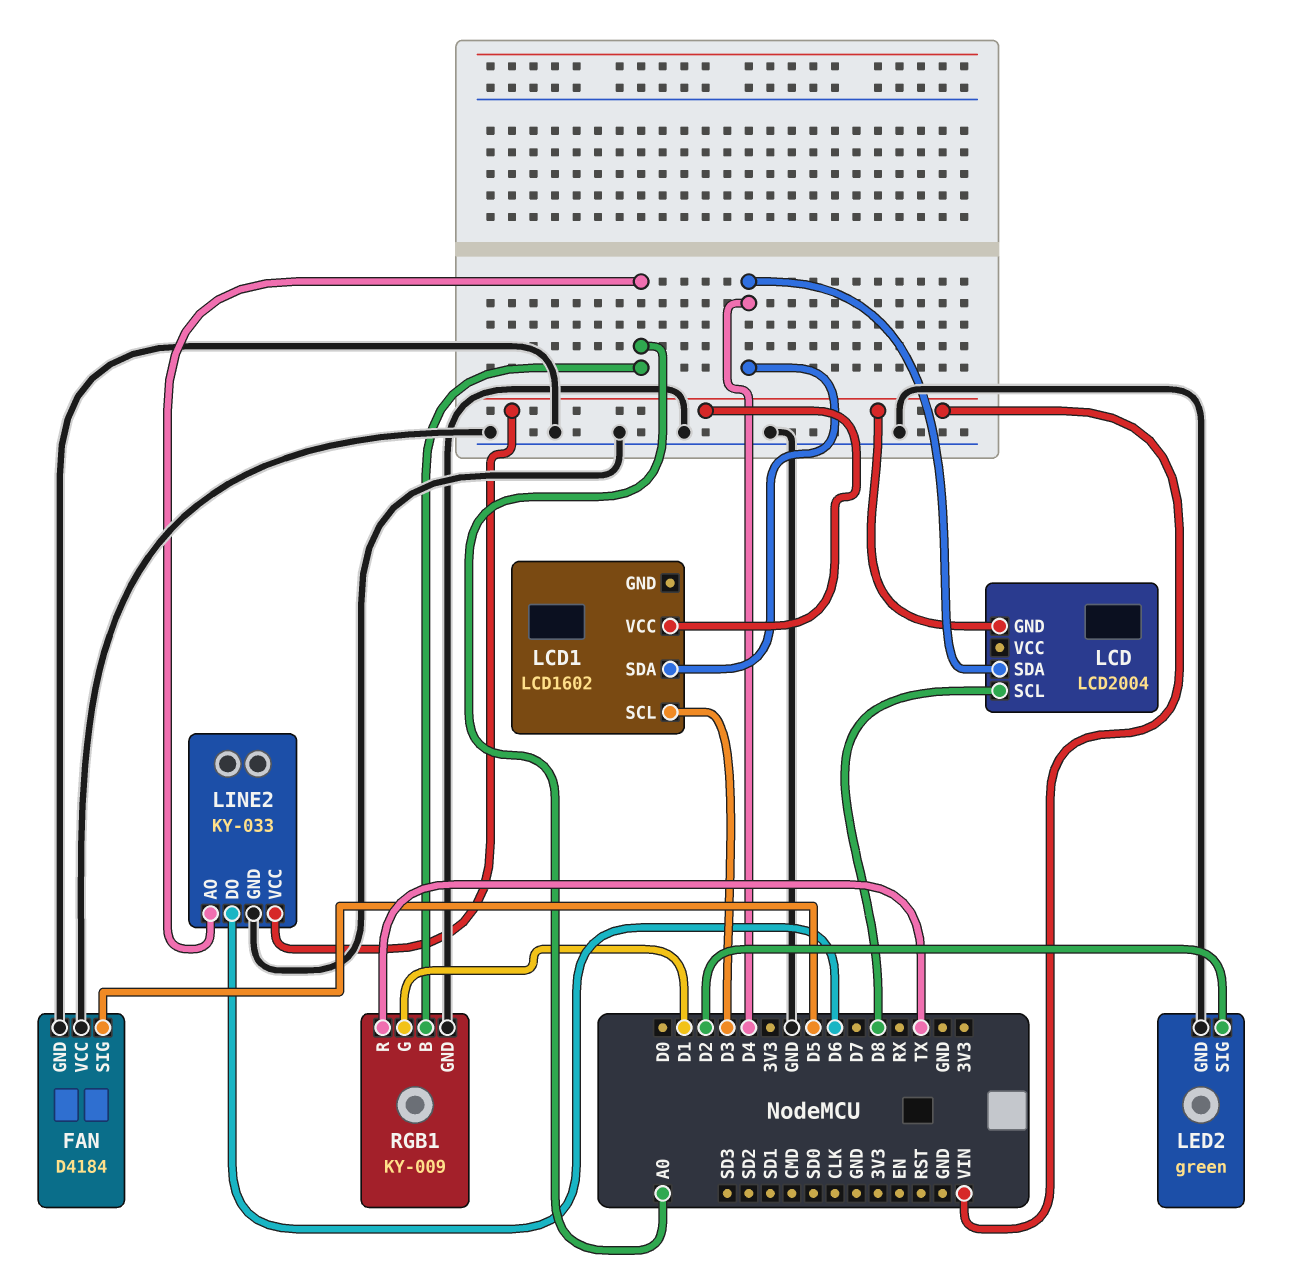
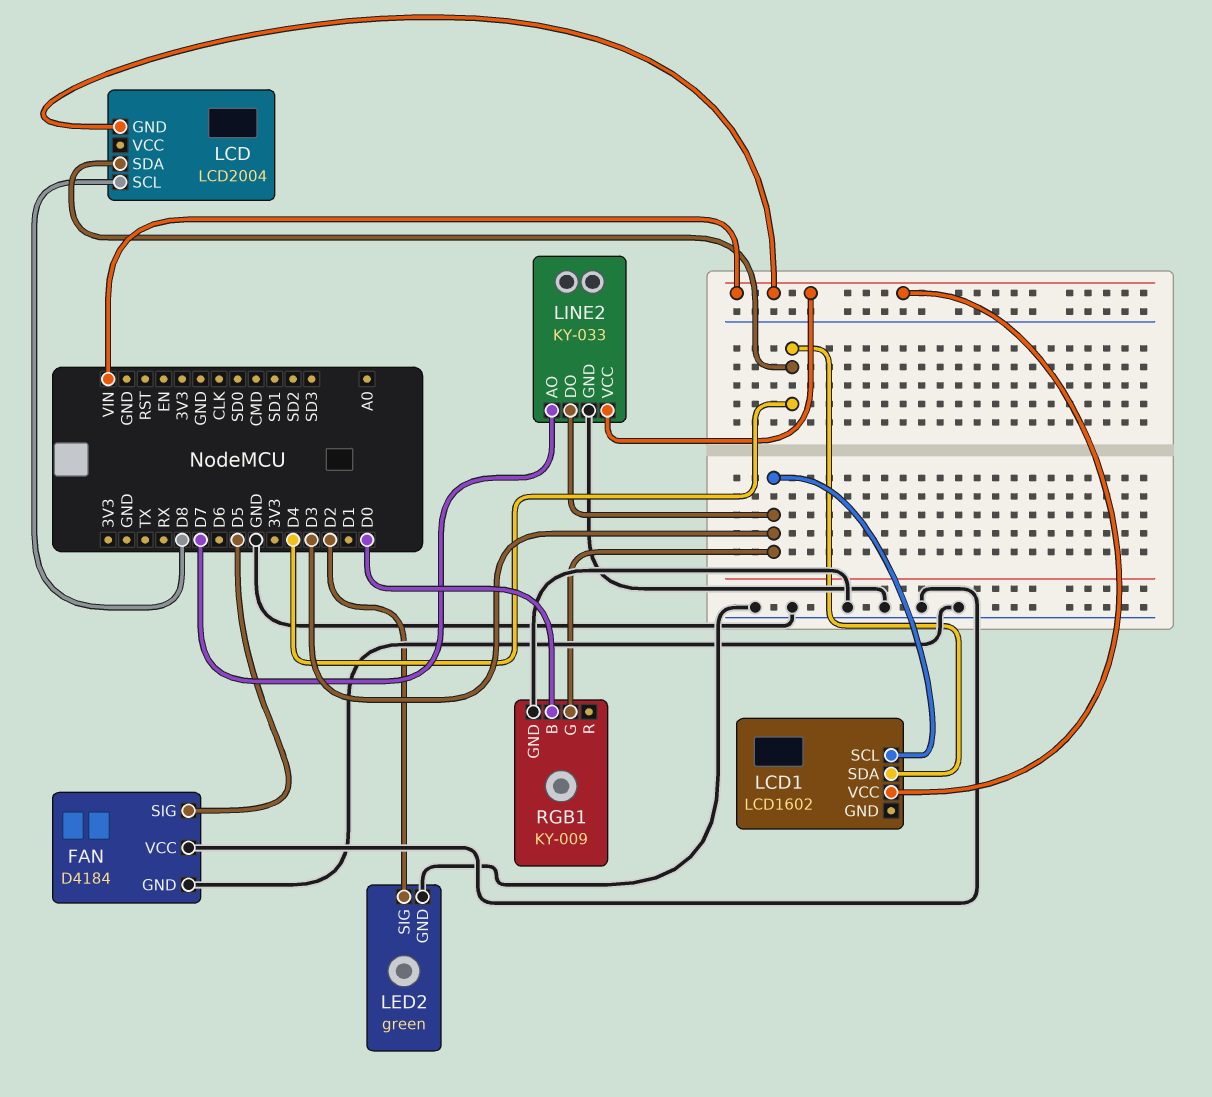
LINE2 pin AO: A0 -> D7
LINE2 pin DO: D6 -> D3
RGB1 pin B: A0 -> D0
RGB1 pin G: D1 -> D3
RGB1 pin R: TX -> none

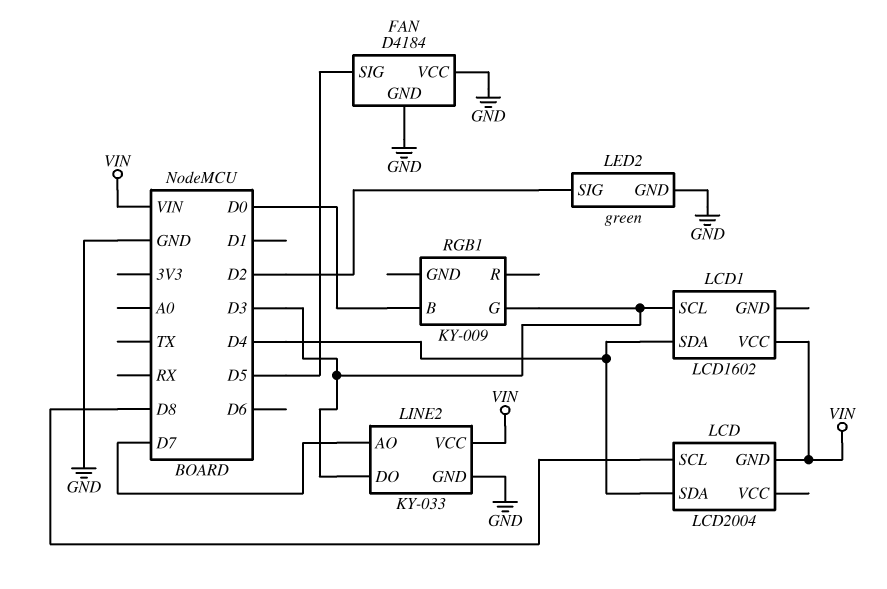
RGB1 pin GND: GND -> none

